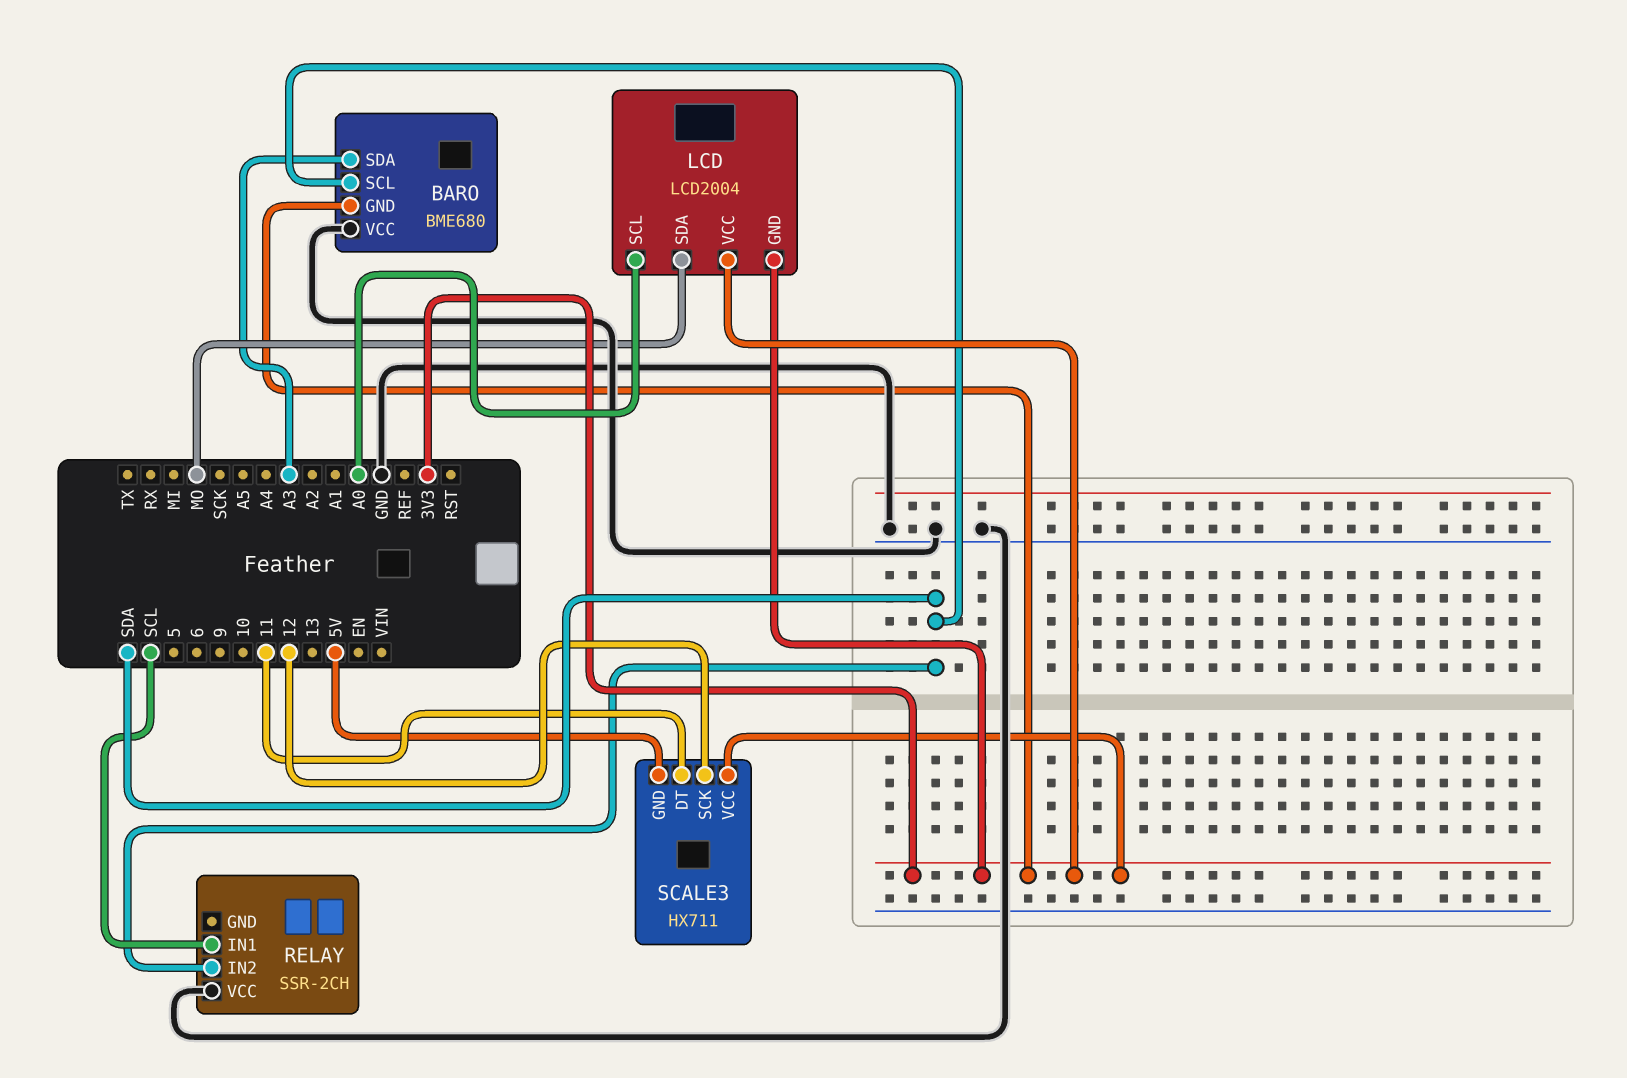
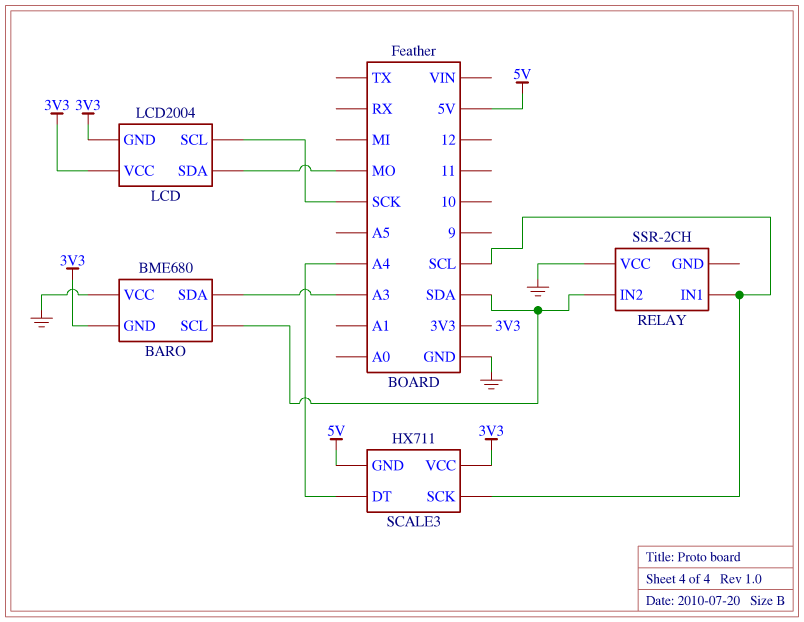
LCD pin SCL: A0 -> SCK
SCALE3 pin DT: 11 -> A4
SCALE3 pin SCK: 12 -> SCL

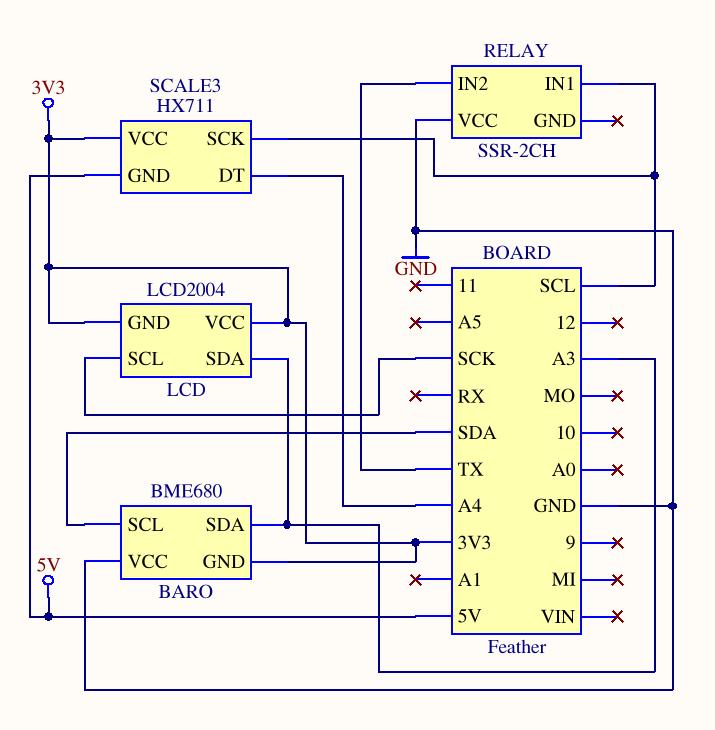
LCD pin SDA: MO -> A3
RELAY pin IN2: SDA -> TX

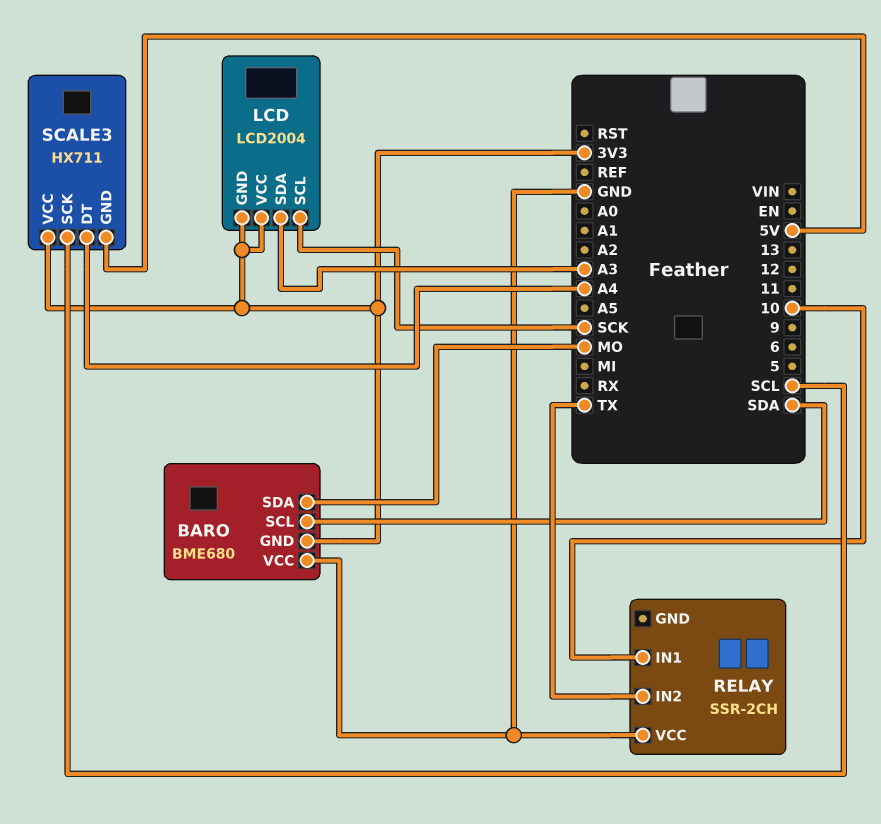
BARO pin SDA: A3 -> MO
RELAY pin IN1: SCL -> 10

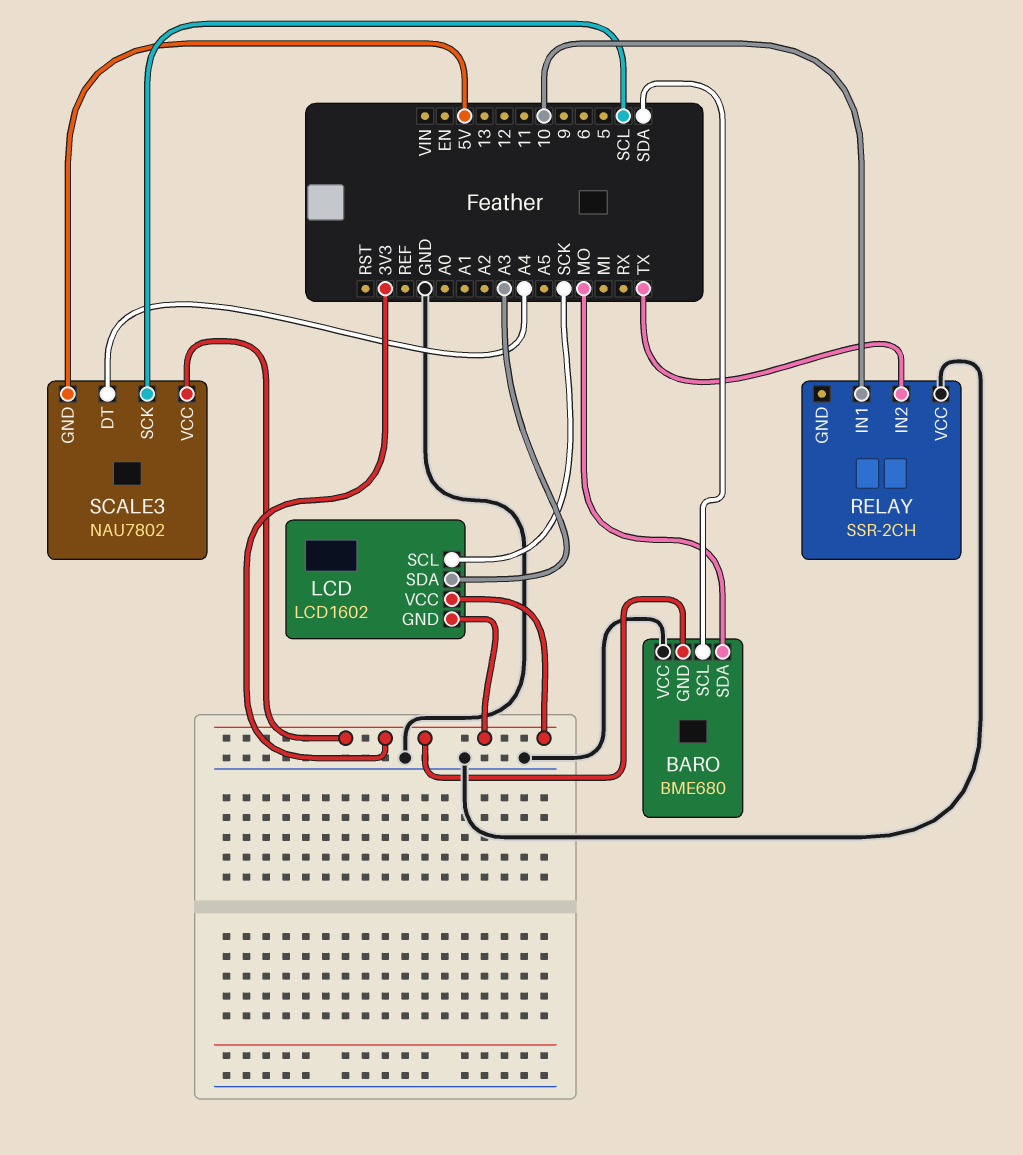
LCD: LCD2004 -> LCD1602
SCALE3: HX711 -> NAU7802

